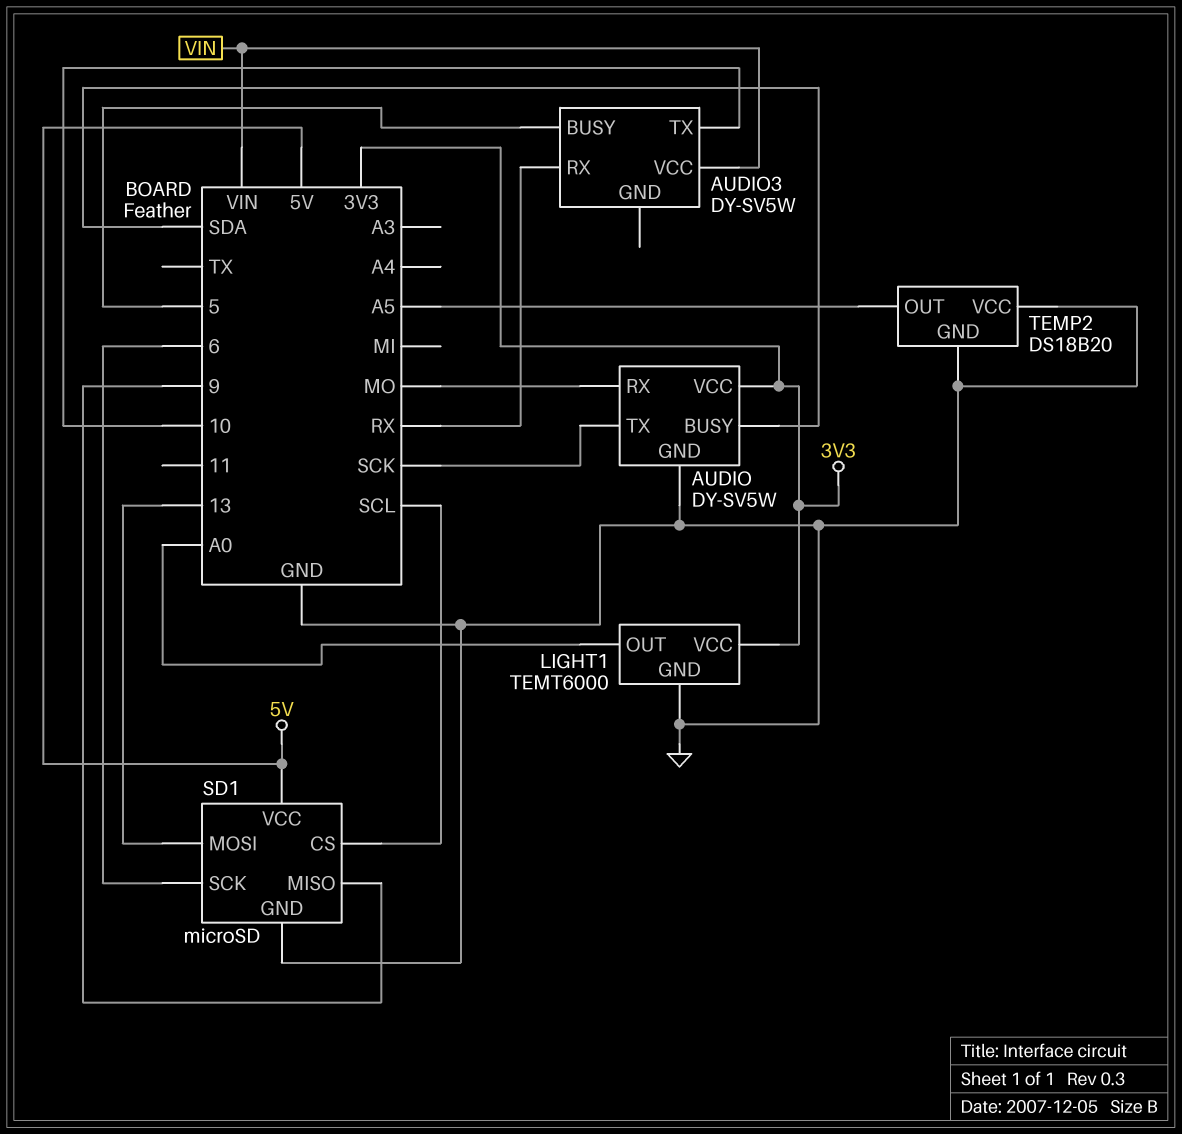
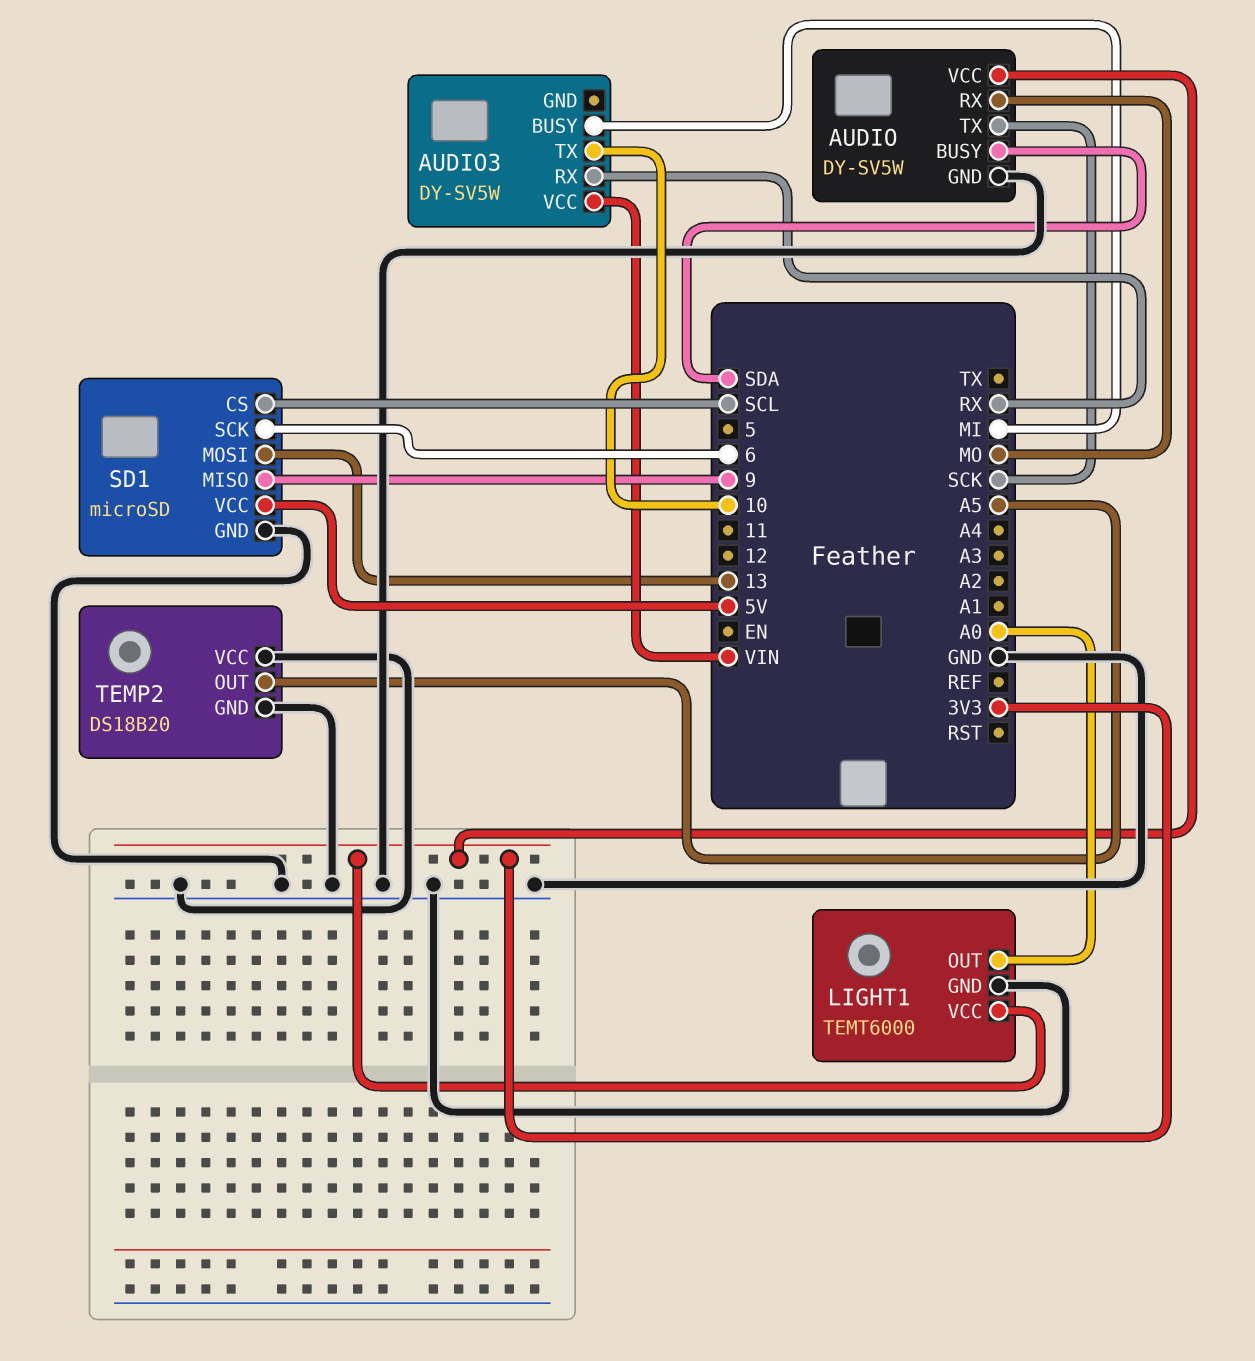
AUDIO3 pin BUSY: 5 -> MI

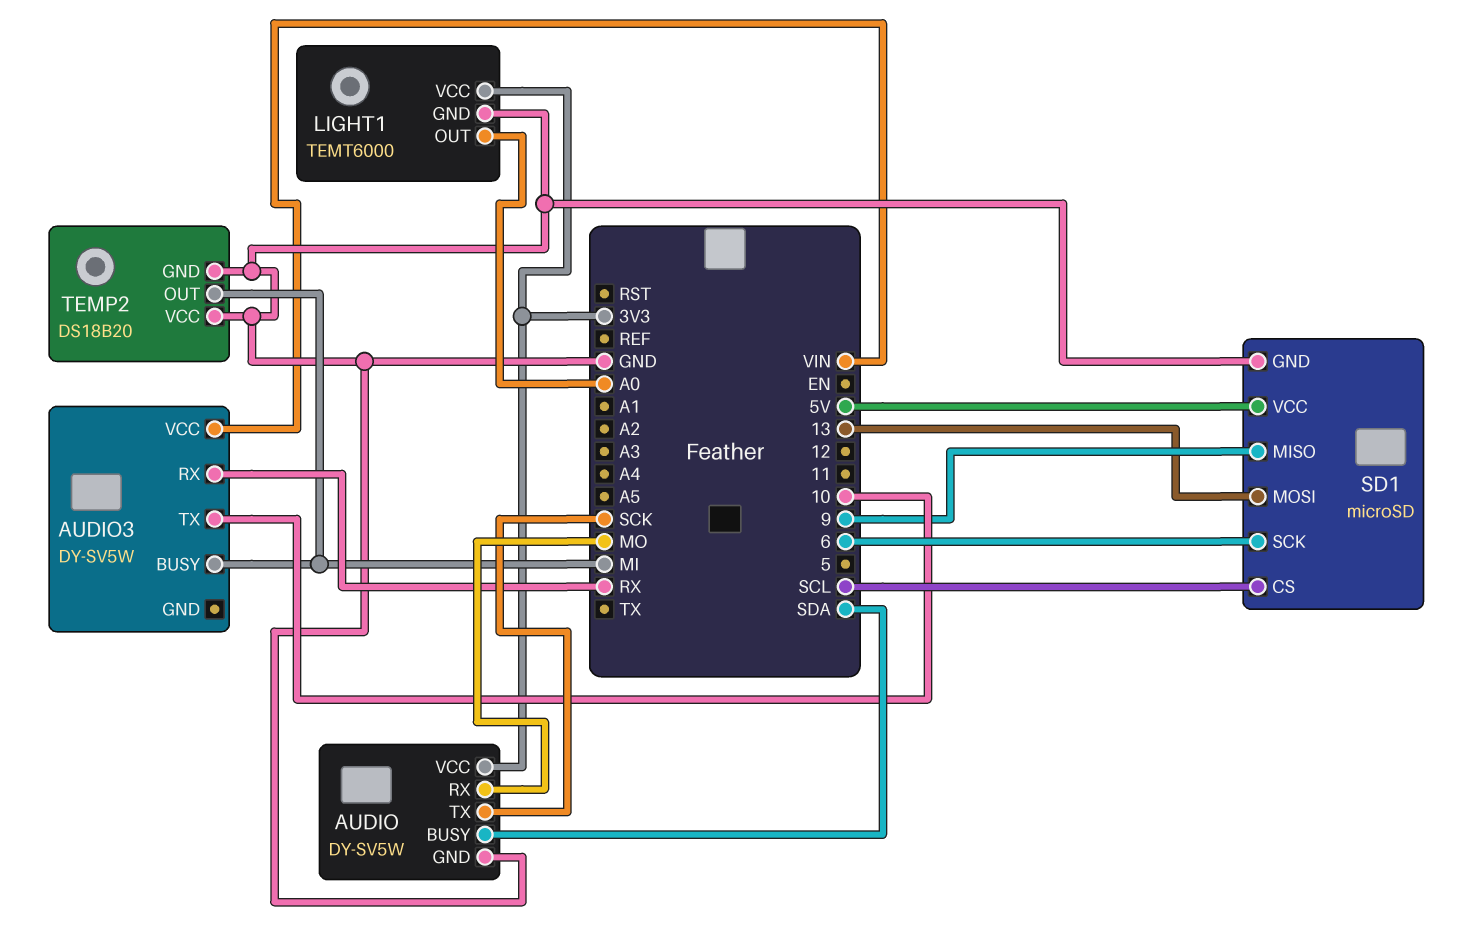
TEMP2 pin OUT: A5 -> MI

